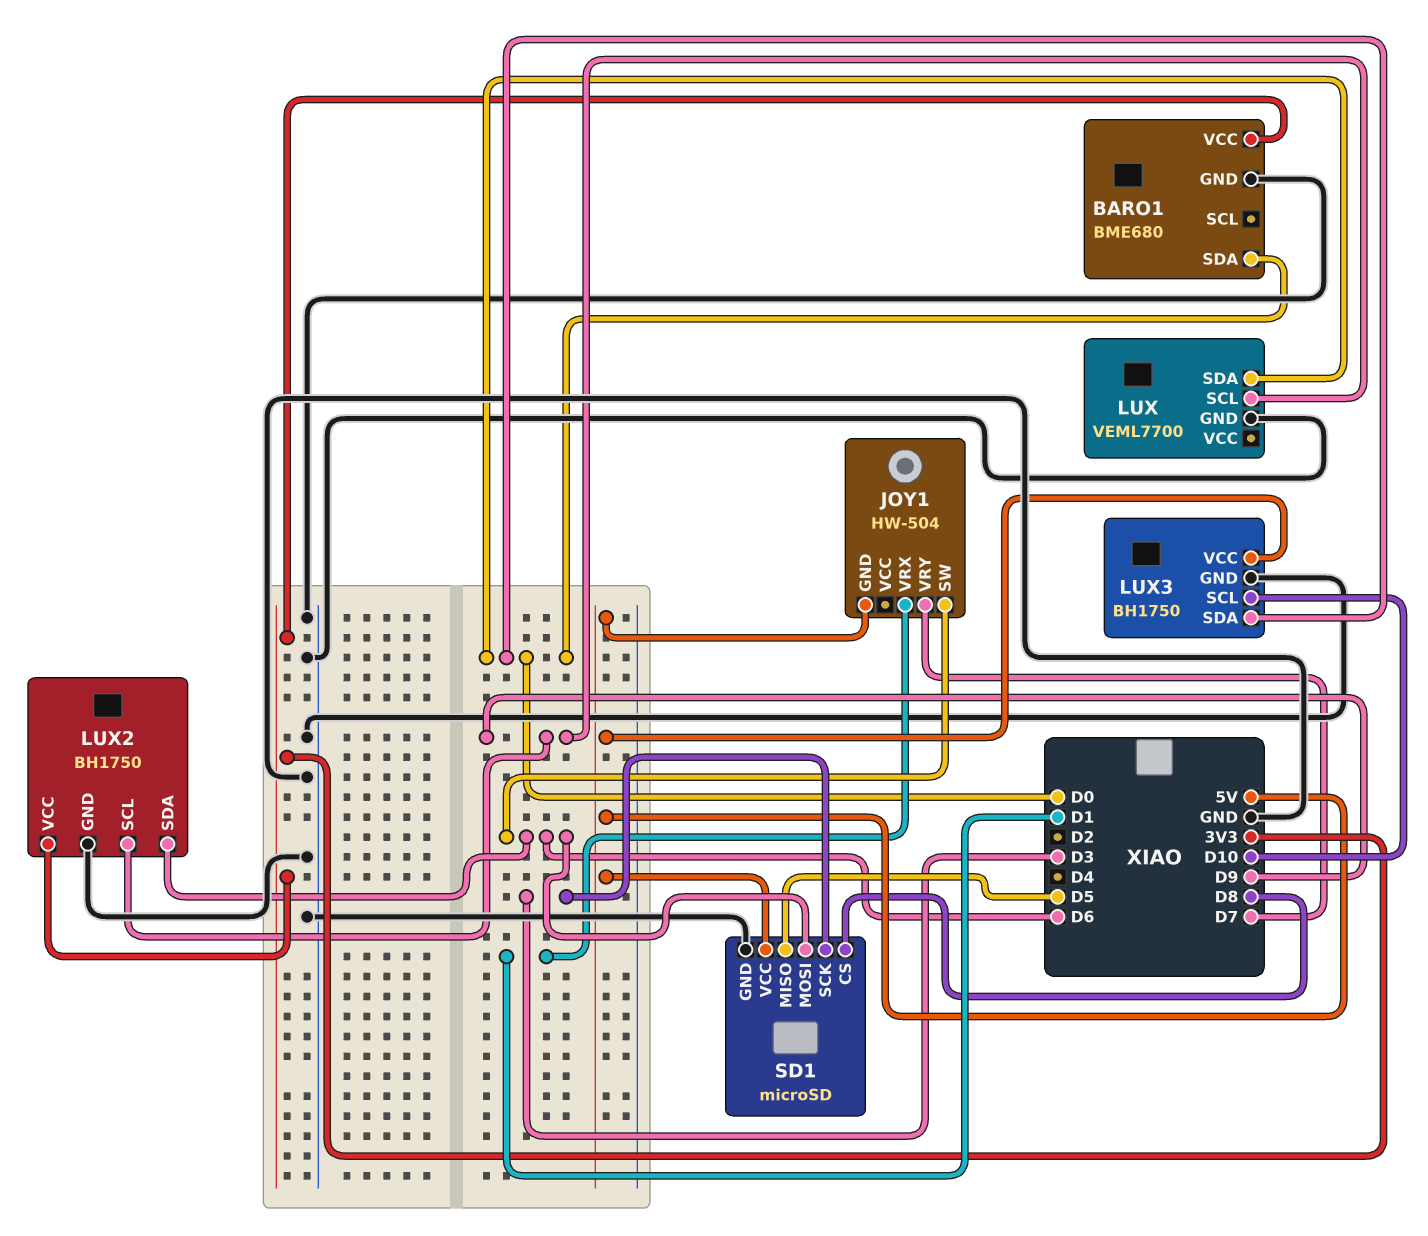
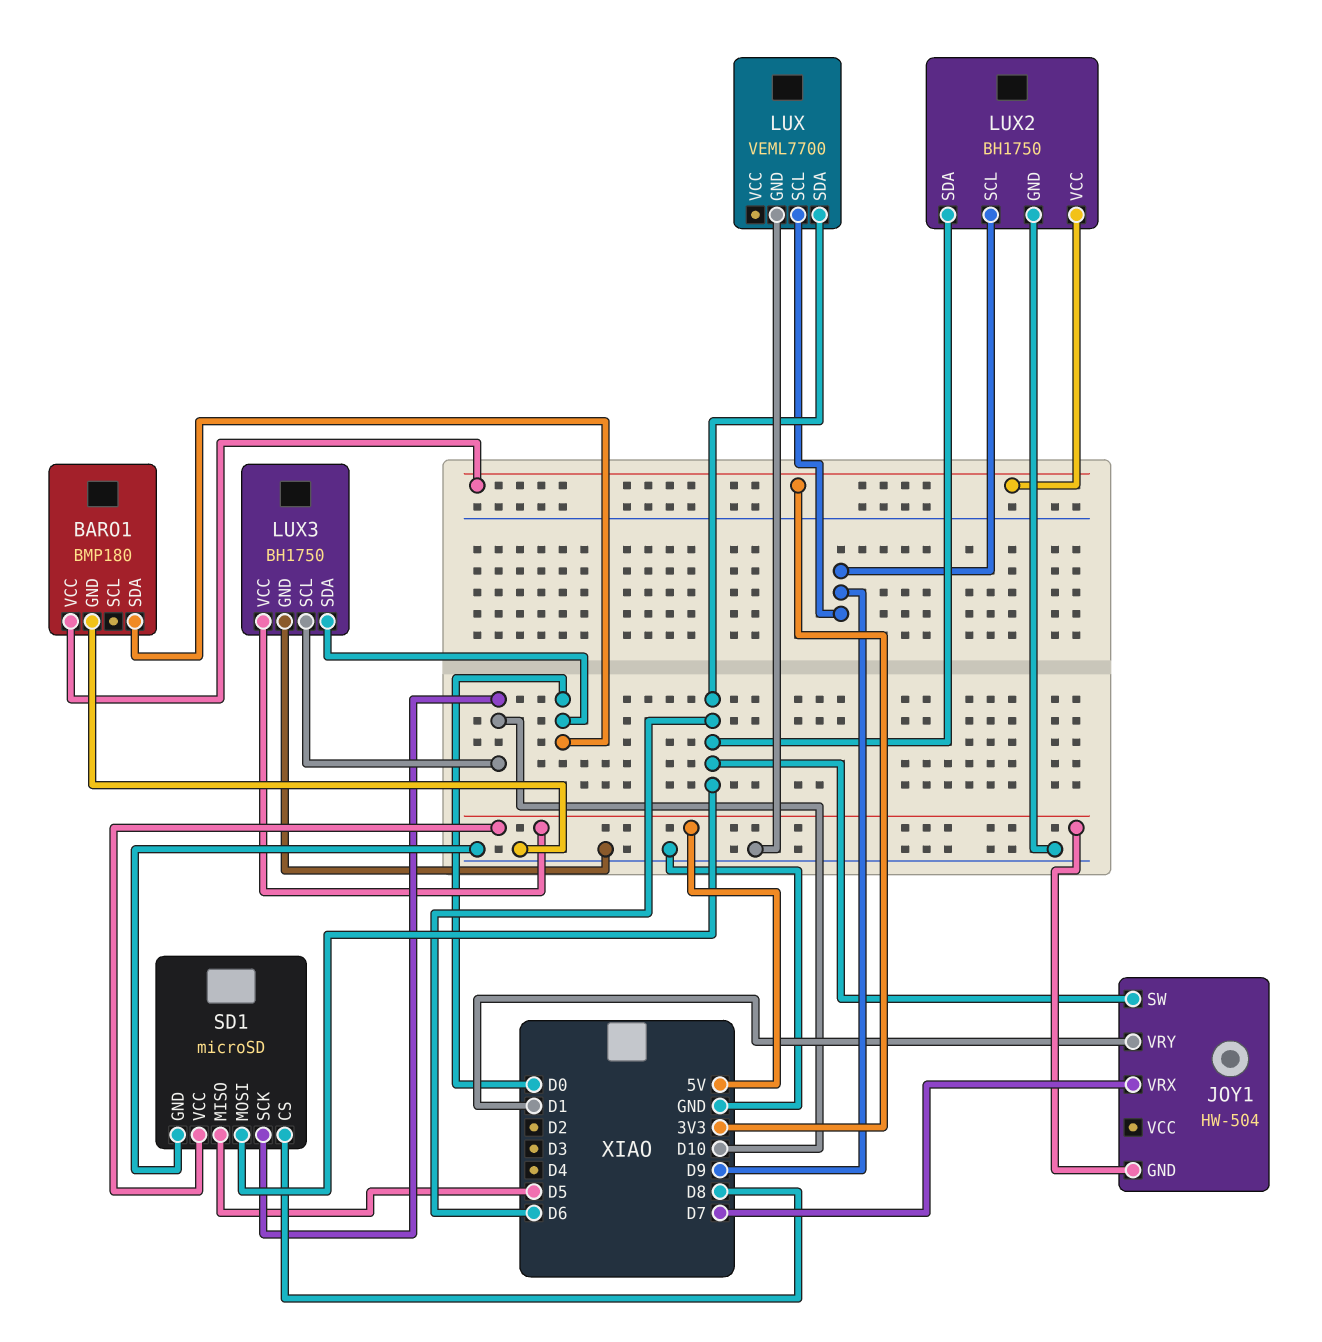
BARO1: BME680 -> BMP180
JOY1 pin VRX: D1 -> D7
JOY1 pin VRY: D7 -> D1
LUX pin SDA: D0 -> D6
SD1 pin SCK: D3 -> D10

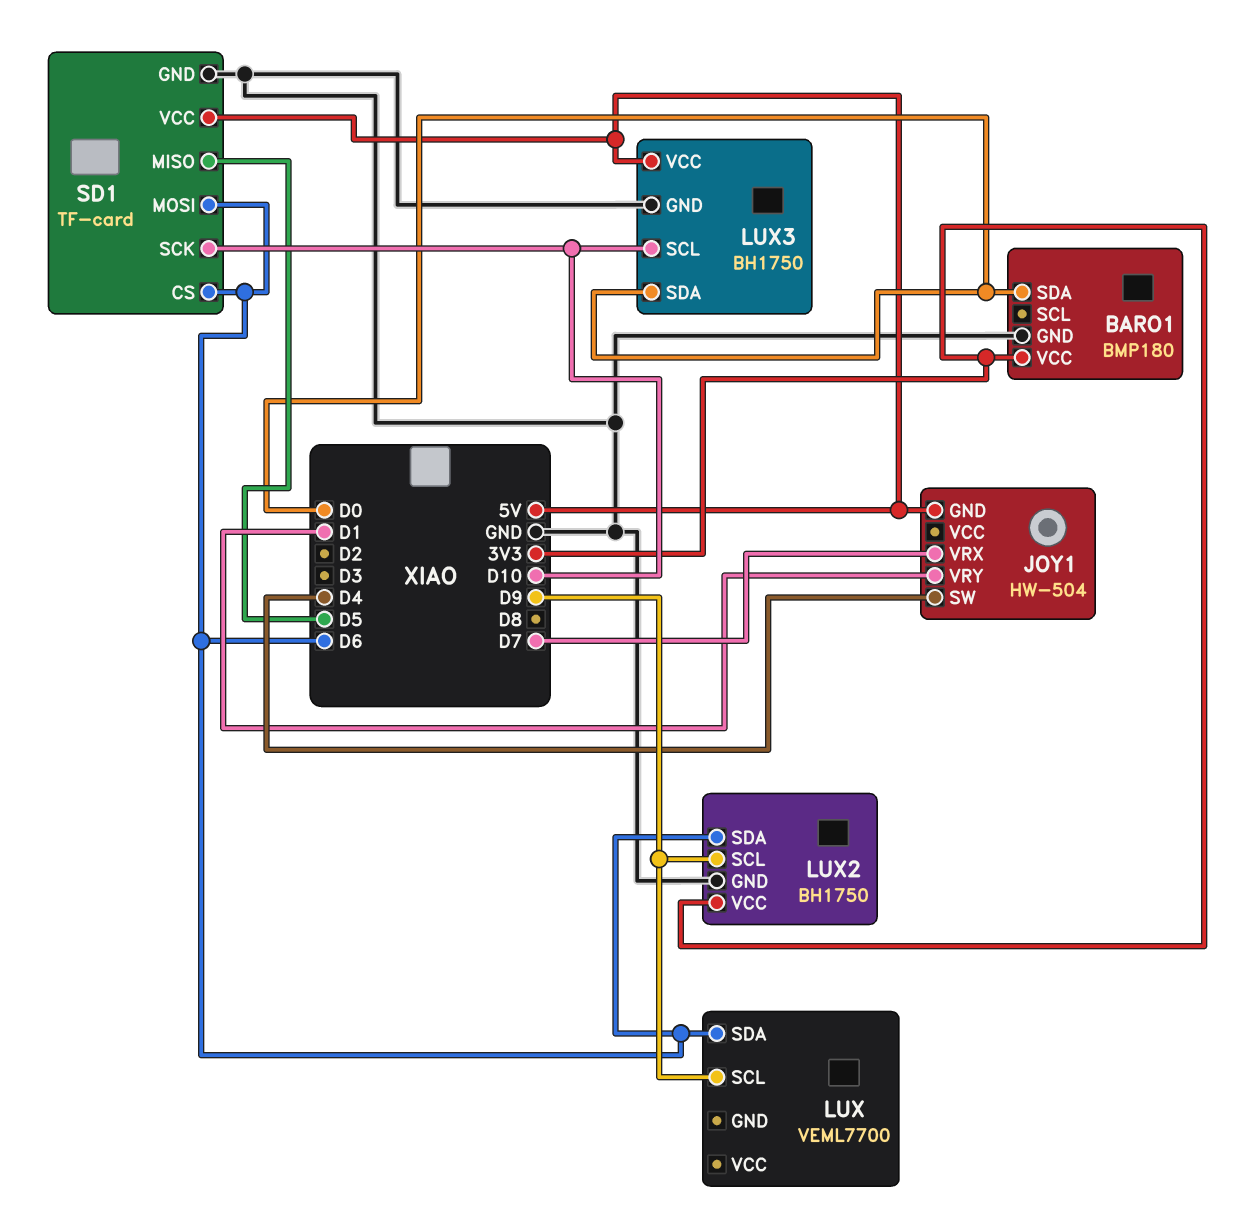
JOY1 pin SW: D6 -> D4
LUX pin GND: GND -> none
SD1: microSD -> TF-card
SD1 pin CS: D8 -> D6

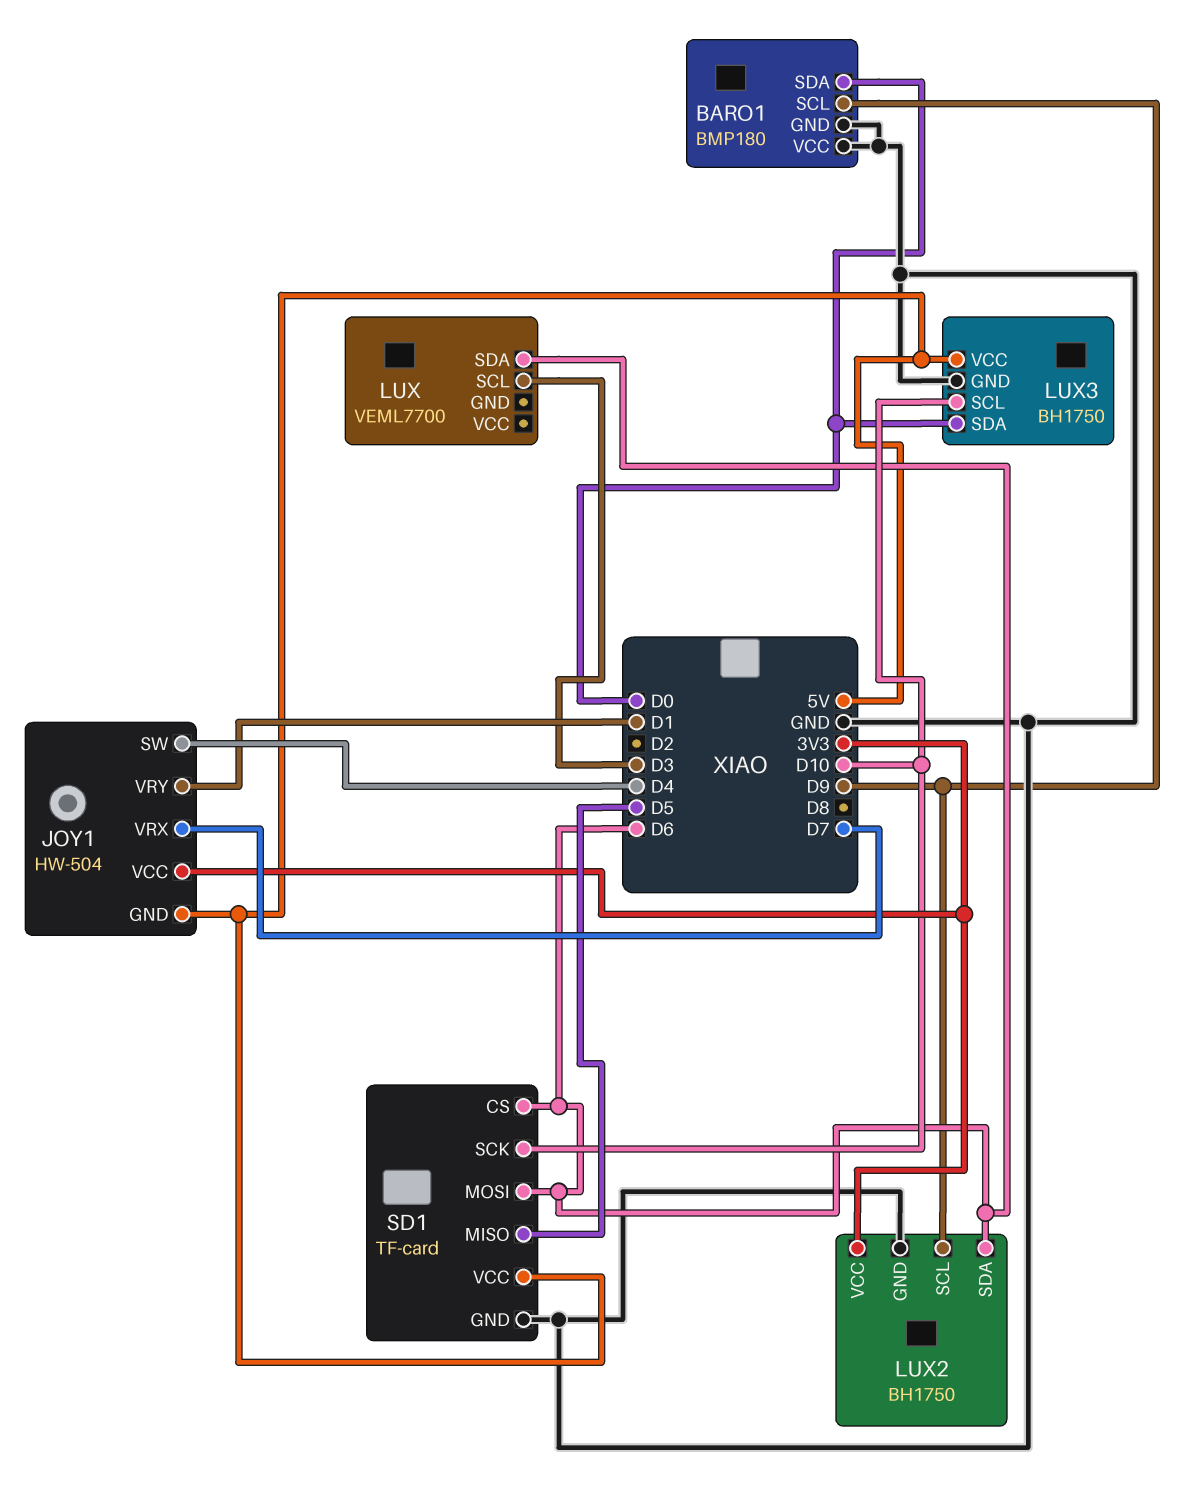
BARO1 pin SCL: none -> D9
BARO1 pin VCC: 3V3 -> GND
JOY1 pin VCC: none -> 3V3
LUX pin SCL: D9 -> D3

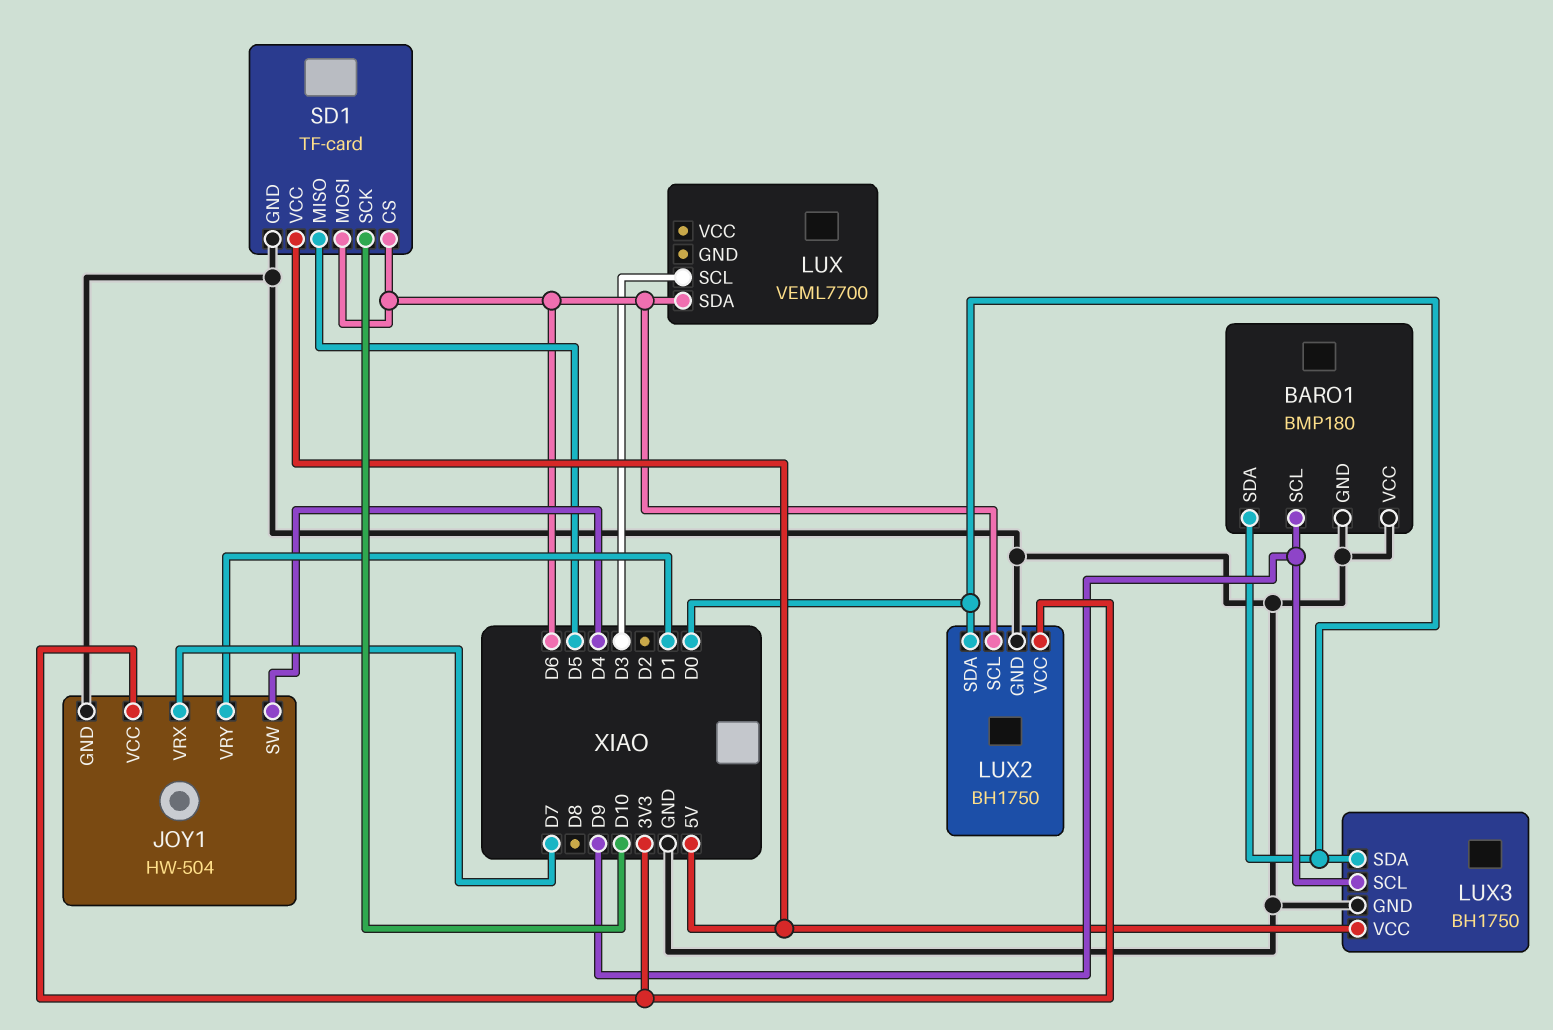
JOY1 pin GND: 5V -> GND
LUX2 pin SCL: D9 -> D6
LUX2 pin SDA: D6 -> D0
LUX3 pin SCL: D10 -> D9

